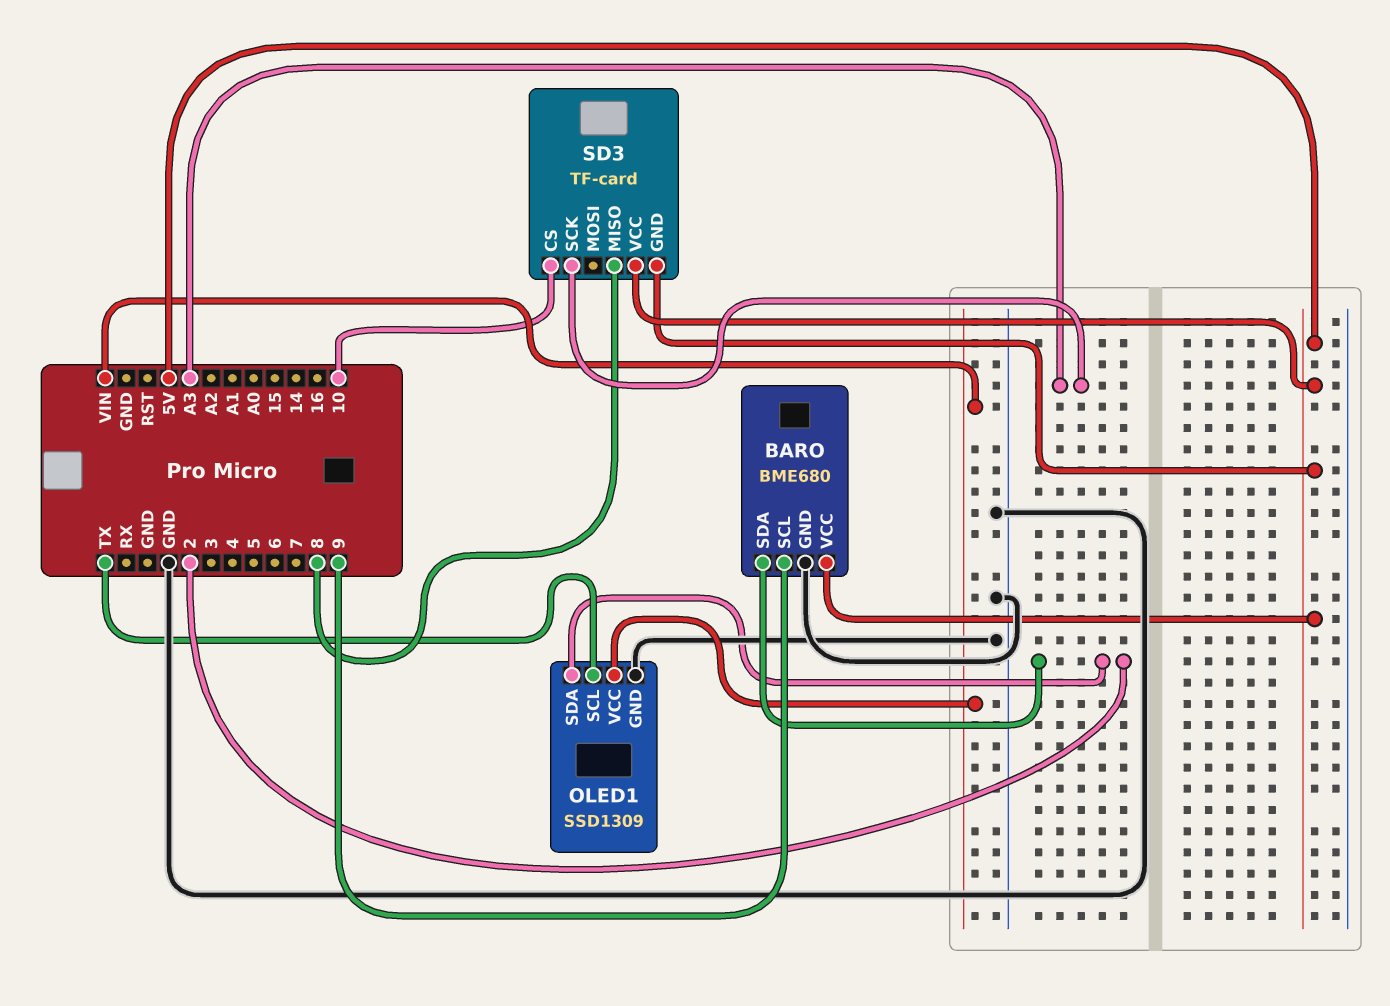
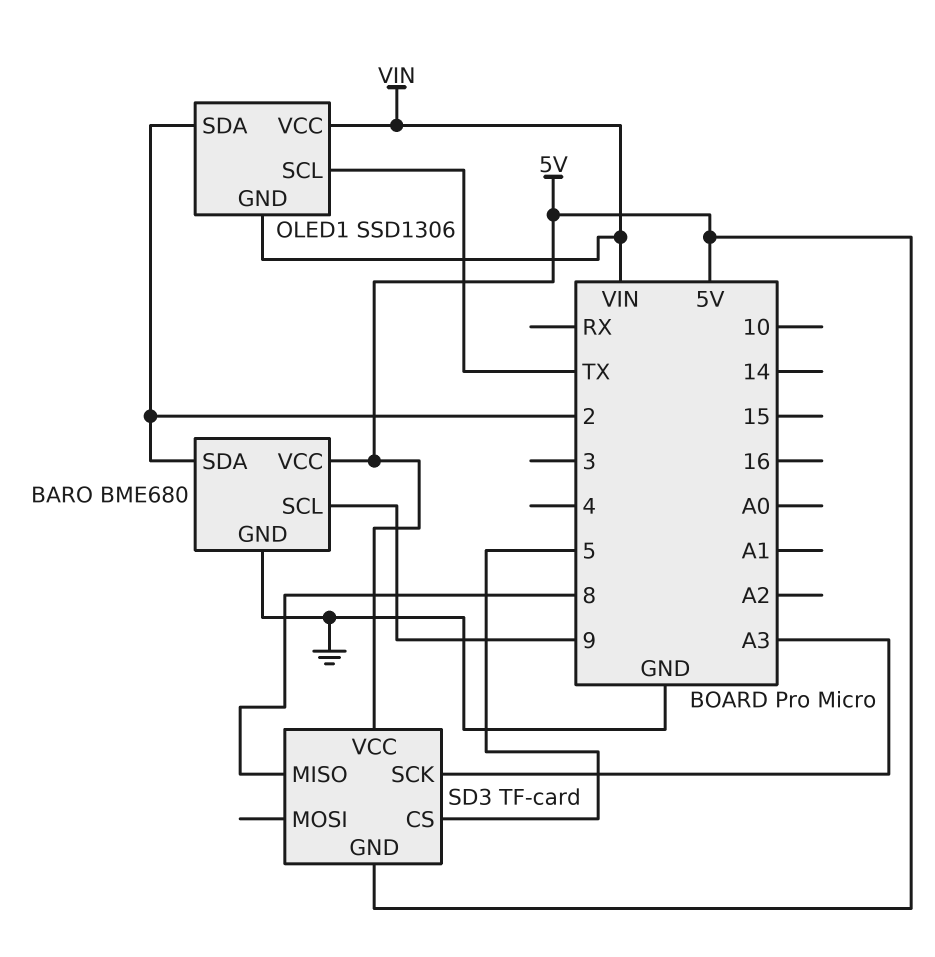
OLED1: SSD1309 -> SSD1306
OLED1 pin GND: GND -> VIN
SD3 pin CS: 10 -> 5

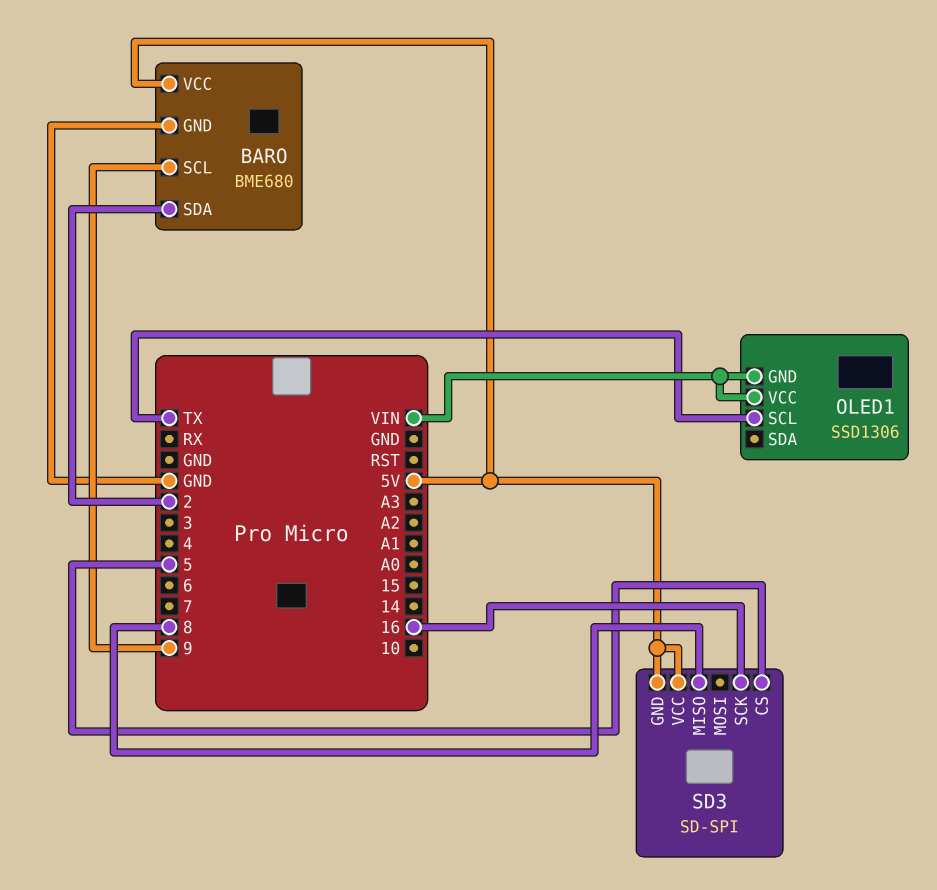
OLED1 pin SDA: 2 -> none
SD3: TF-card -> SD-SPI
SD3 pin SCK: A3 -> 16

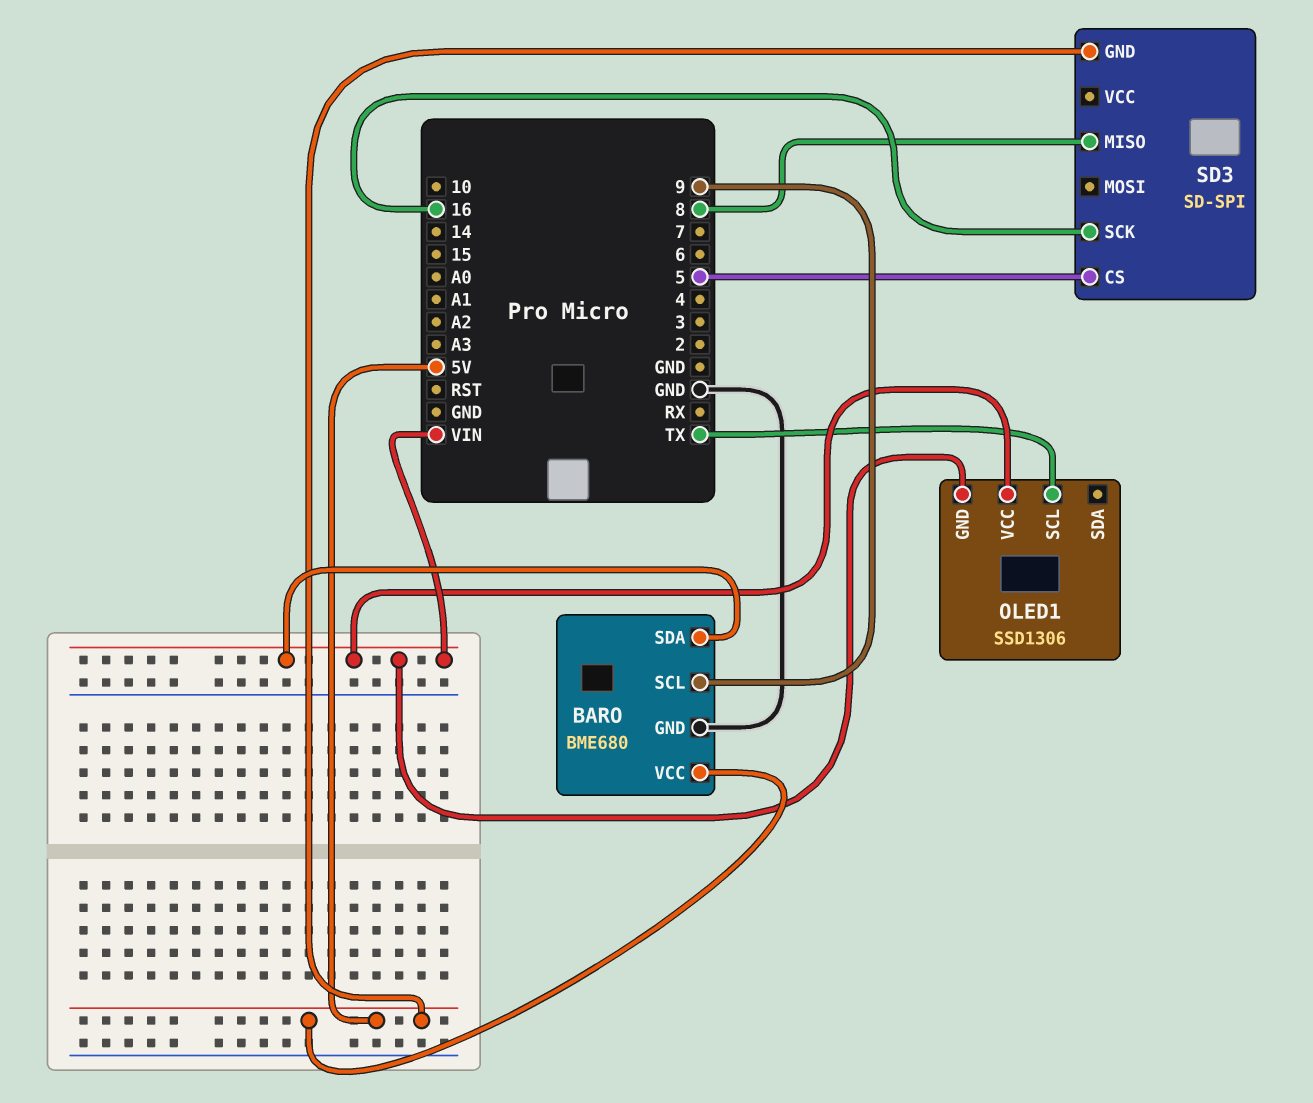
BARO pin SDA: 2 -> VIN
SD3 pin VCC: 5V -> none

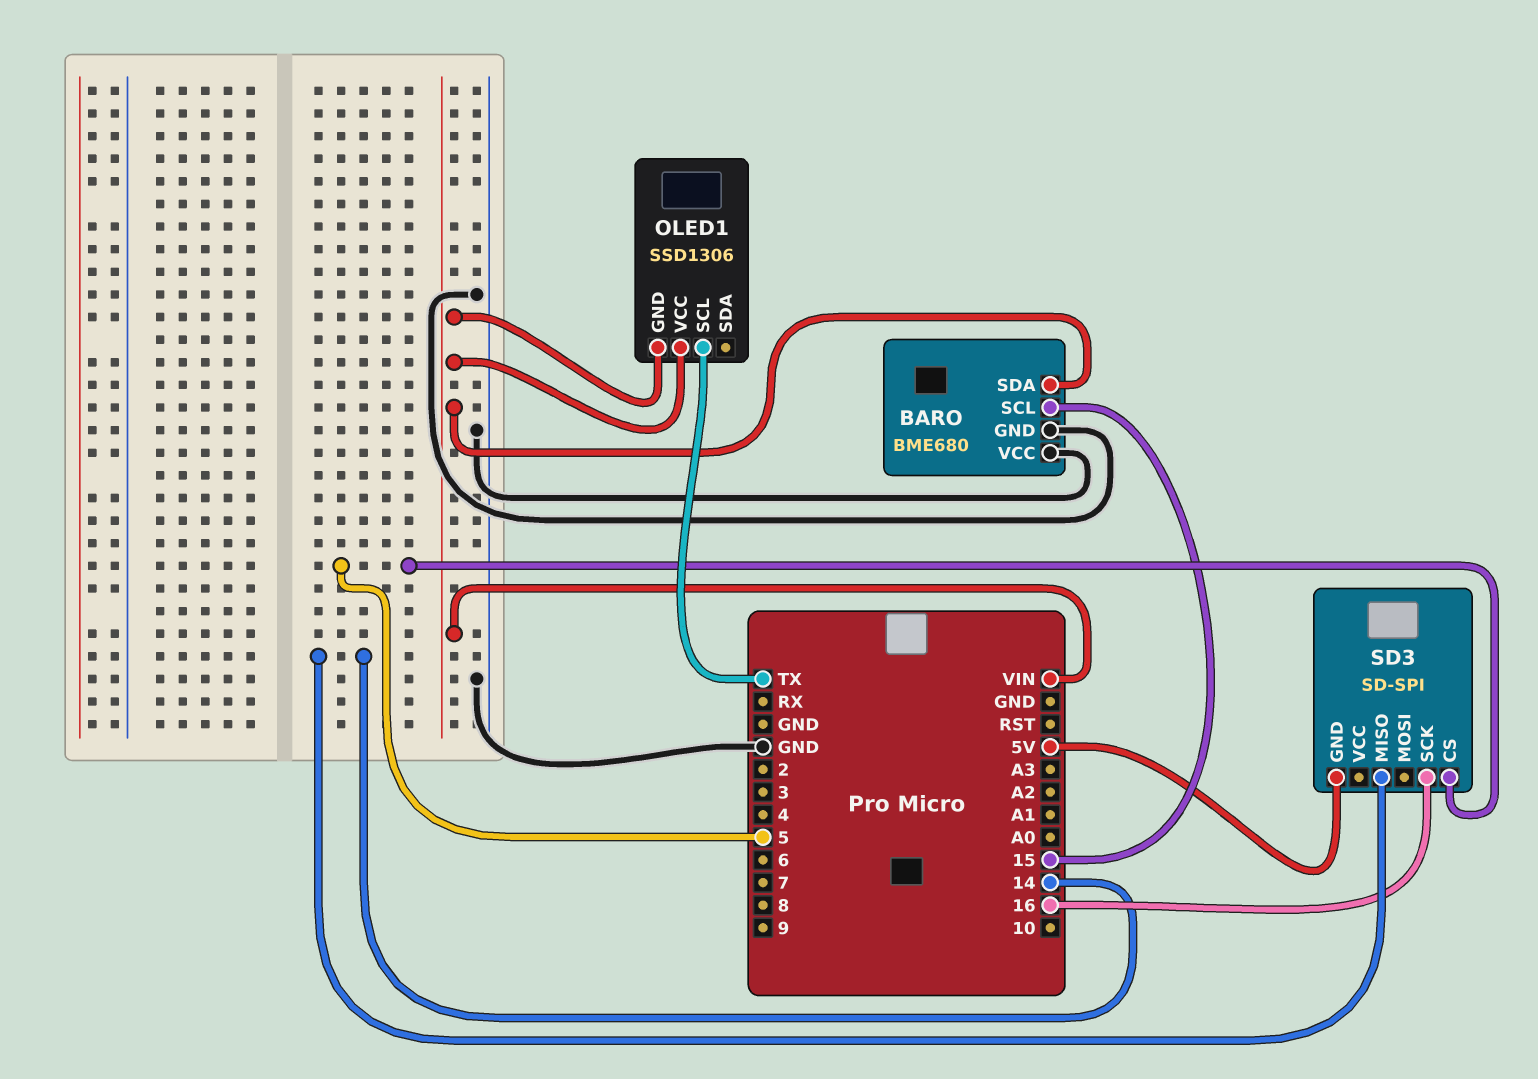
BARO pin SCL: 9 -> 15
BARO pin VCC: 5V -> GND
SD3 pin MISO: 8 -> 14

